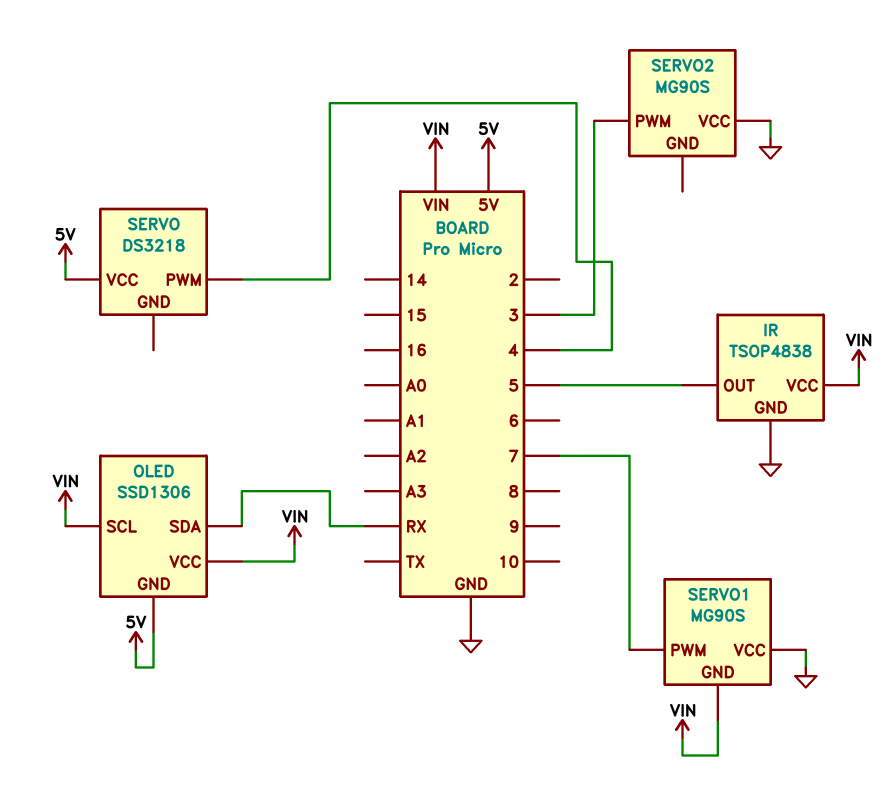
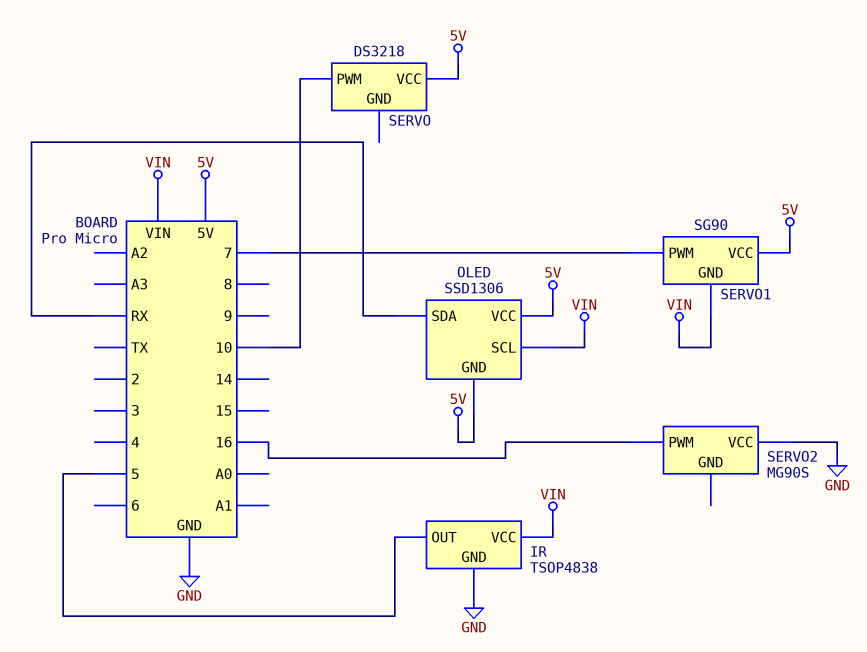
OLED pin VCC: VIN -> 5V
SERVO pin PWM: 4 -> 10
SERVO1: MG90S -> SG90
SERVO1 pin VCC: GND -> 5V
SERVO2 pin PWM: 3 -> 16

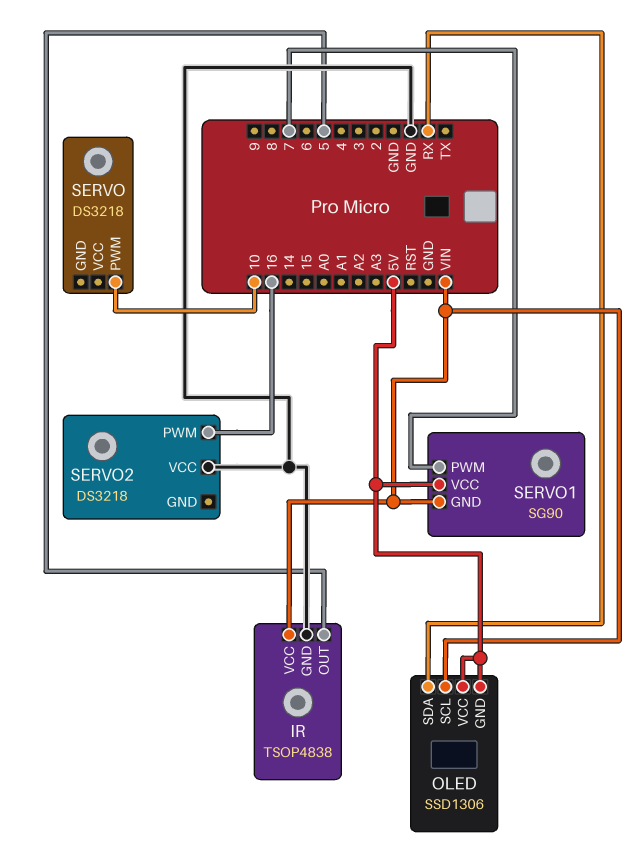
SERVO pin VCC: 5V -> none
SERVO2: MG90S -> DS3218

